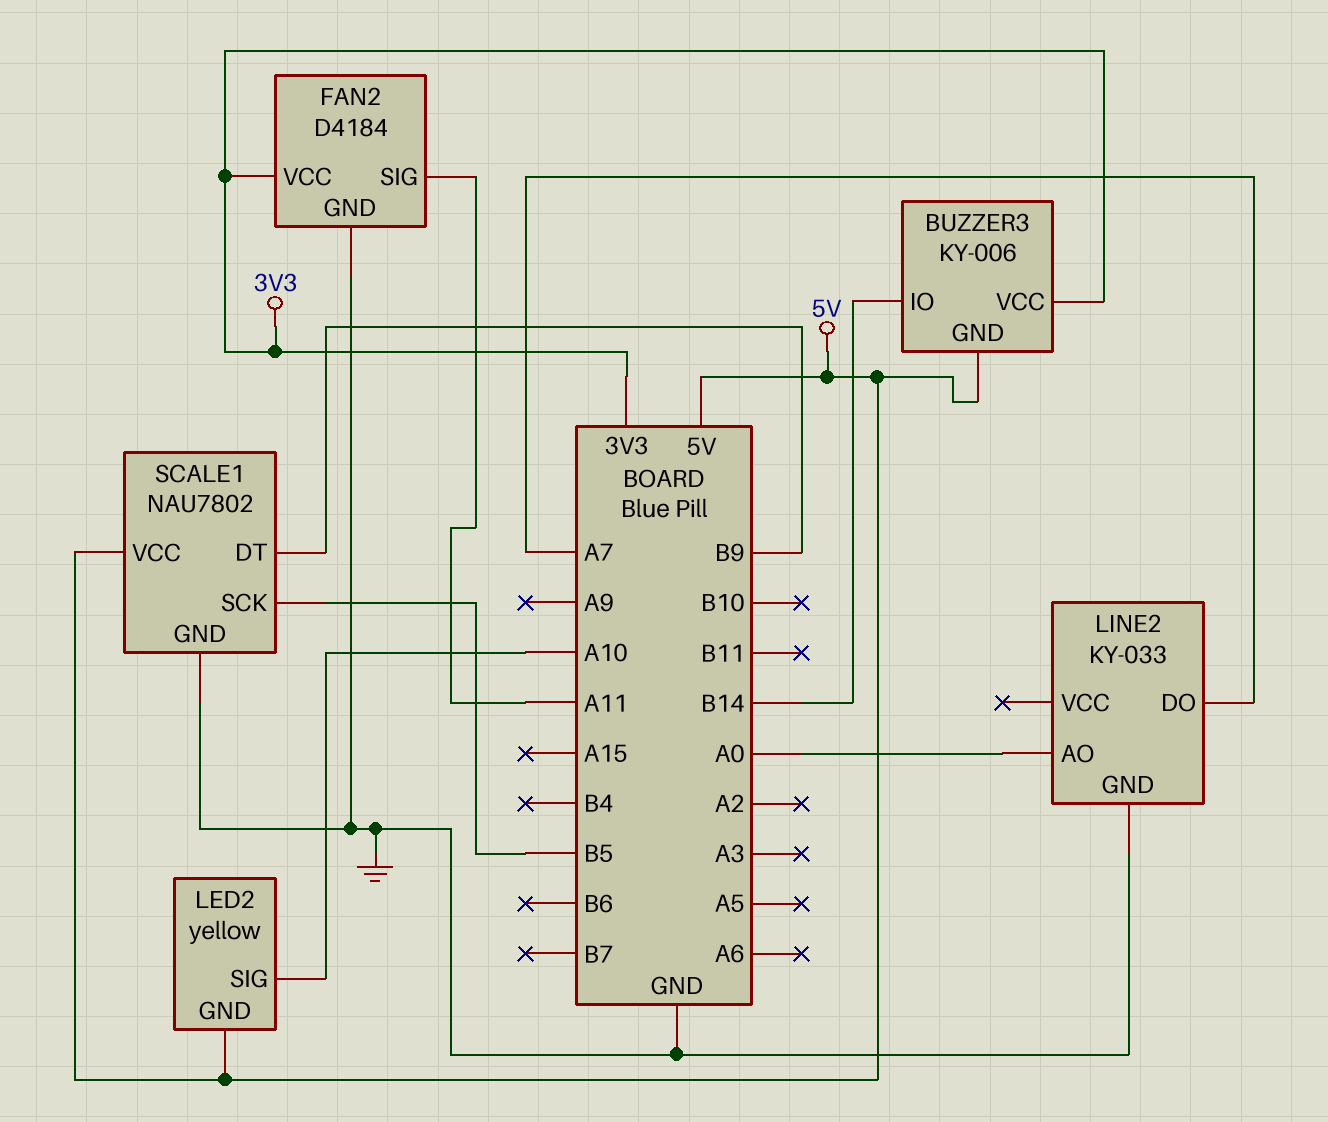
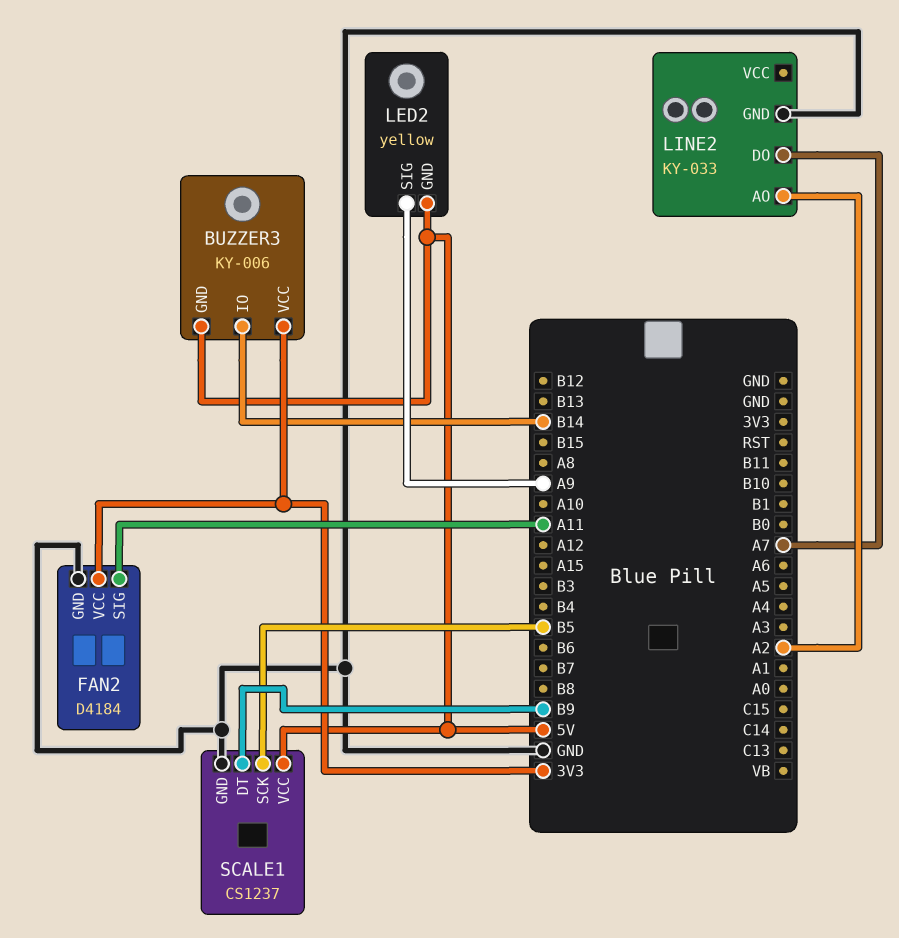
LED2 pin SIG: A10 -> A9
LINE2 pin AO: A0 -> A2
SCALE1: NAU7802 -> CS1237

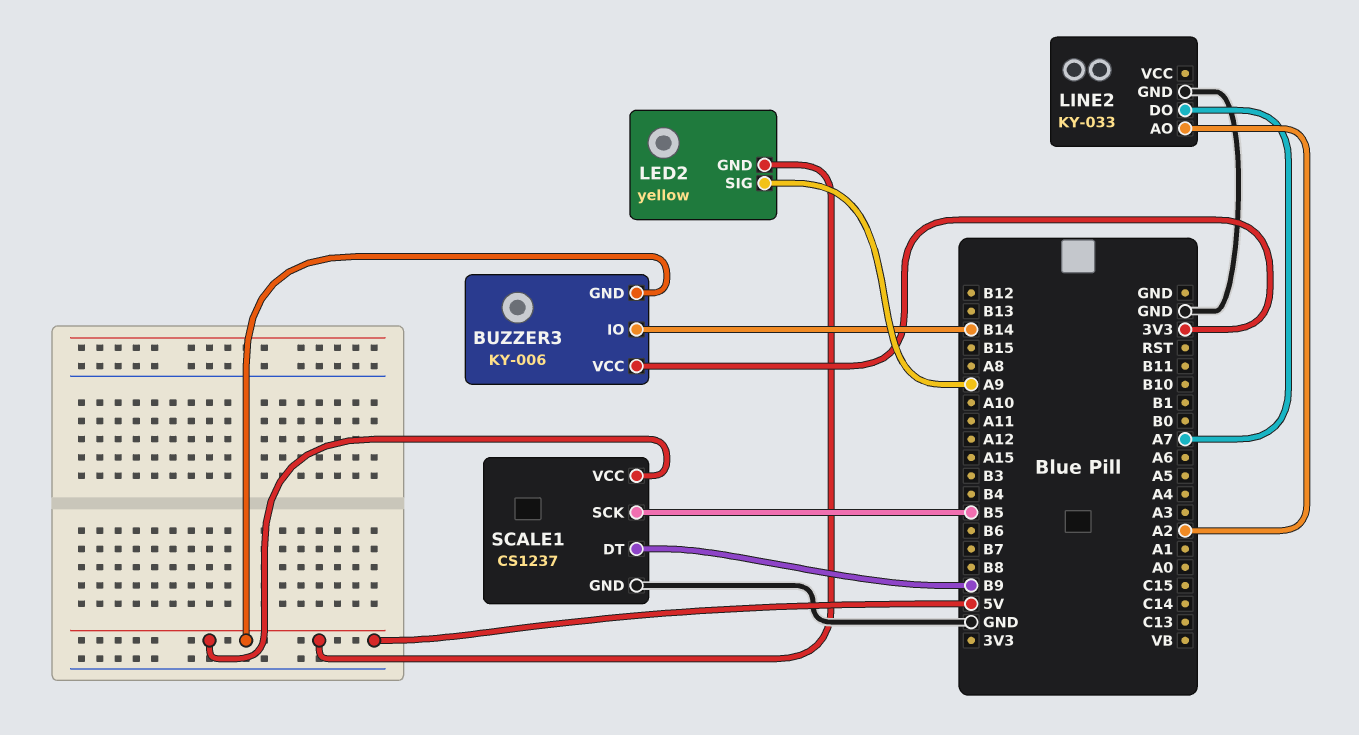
FAN2: D4184 -> none
FAN2 pin GND: GND -> none
FAN2 pin SIG: A11 -> none
FAN2 pin VCC: 3V3 -> none

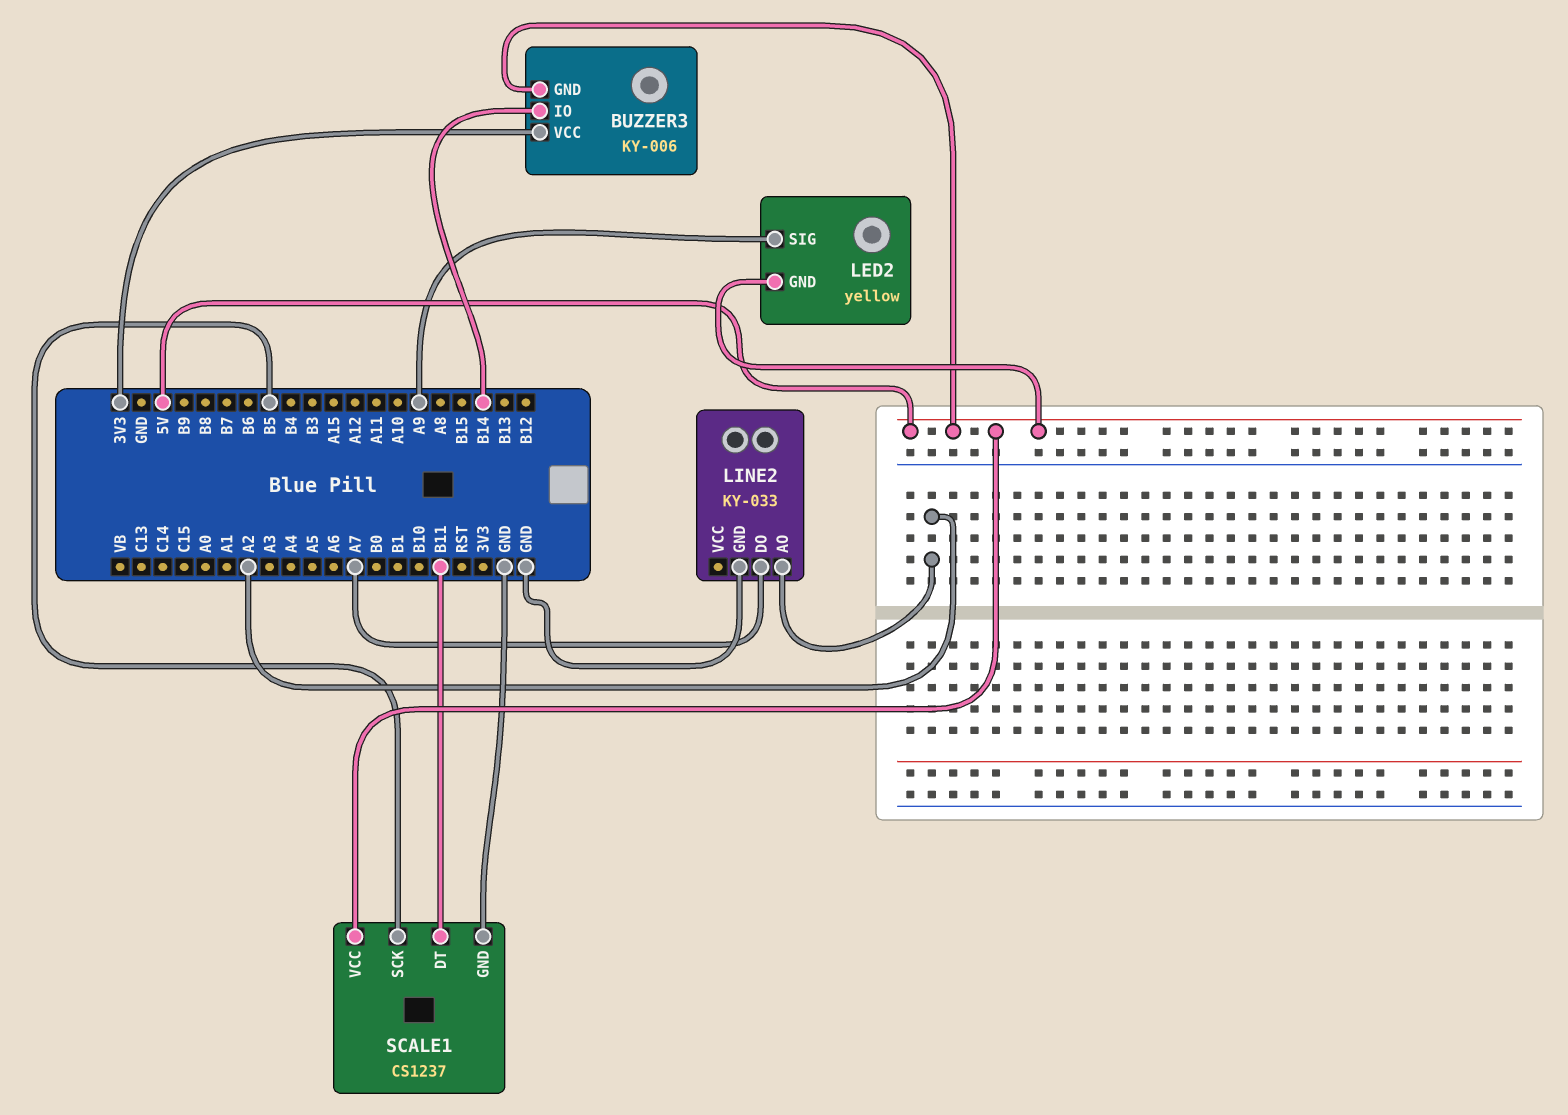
SCALE1 pin DT: B9 -> B11

